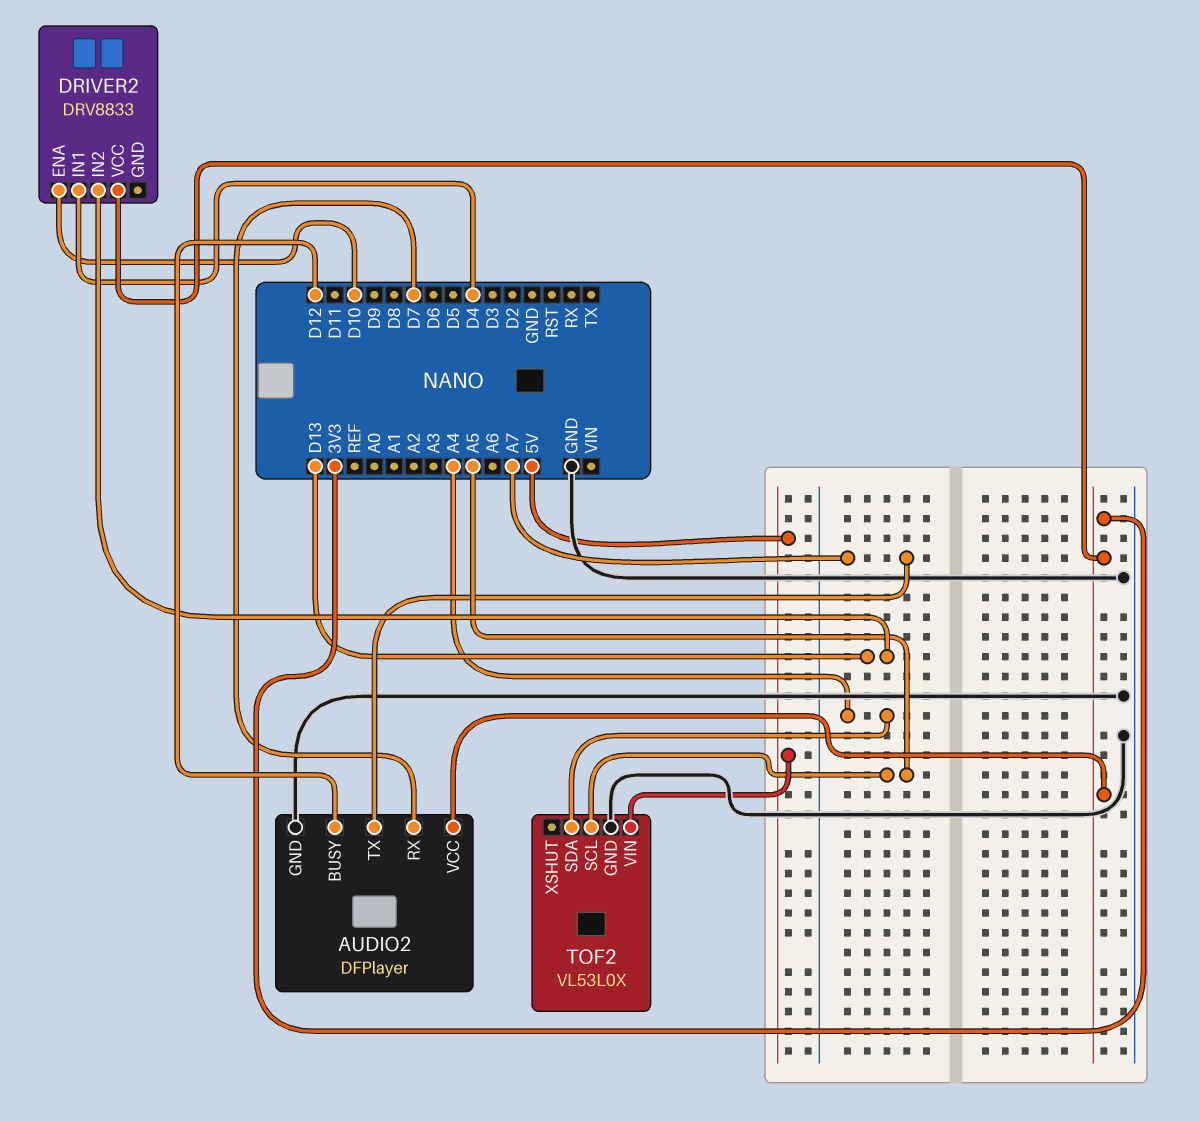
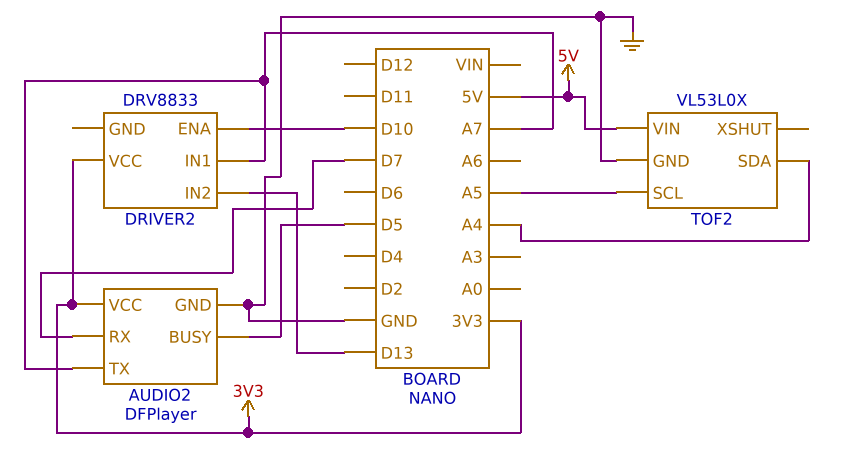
AUDIO2 pin BUSY: D12 -> D5
DRIVER2 pin IN1: D4 -> A7

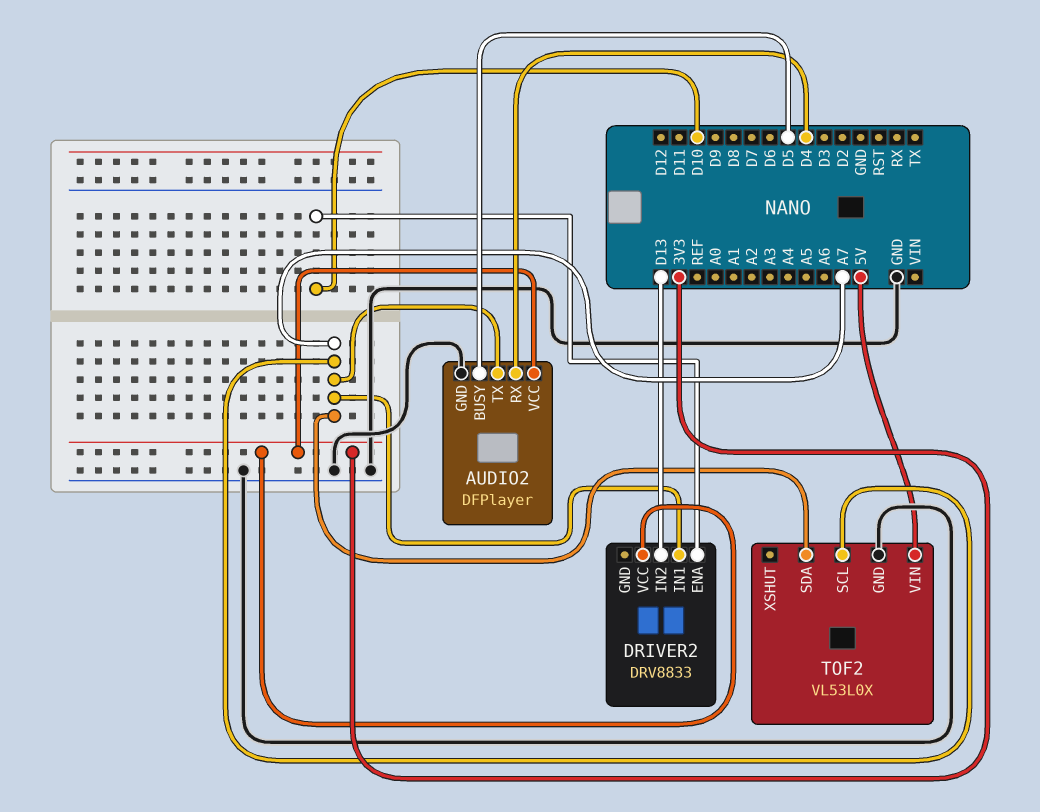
AUDIO2 pin RX: D7 -> D4
TOF2 pin SCL: A5 -> A7
TOF2 pin SDA: A4 -> A7

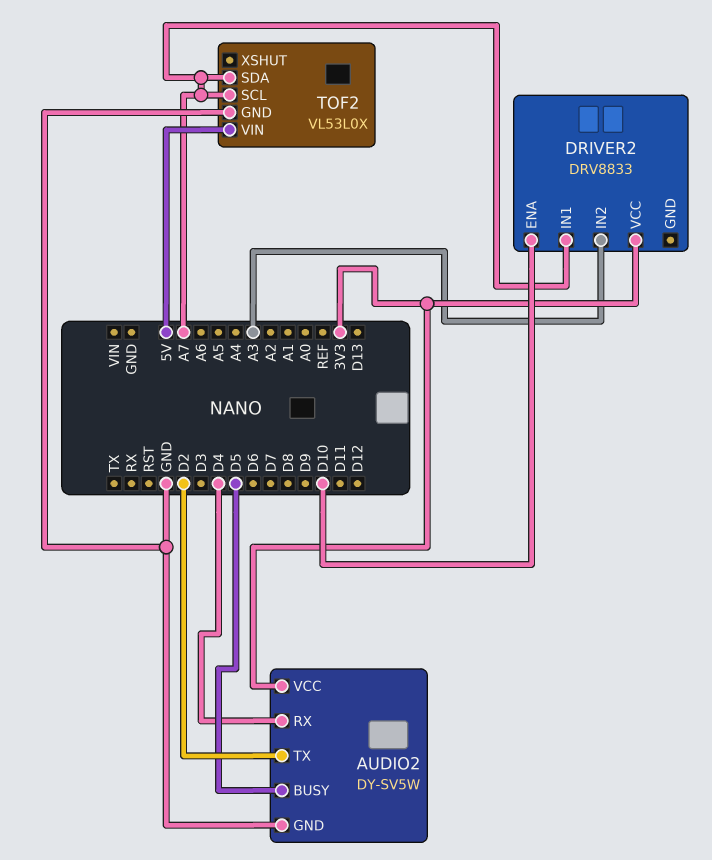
AUDIO2: DFPlayer -> DY-SV5W
AUDIO2 pin TX: A7 -> D2
DRIVER2 pin IN2: D13 -> A3

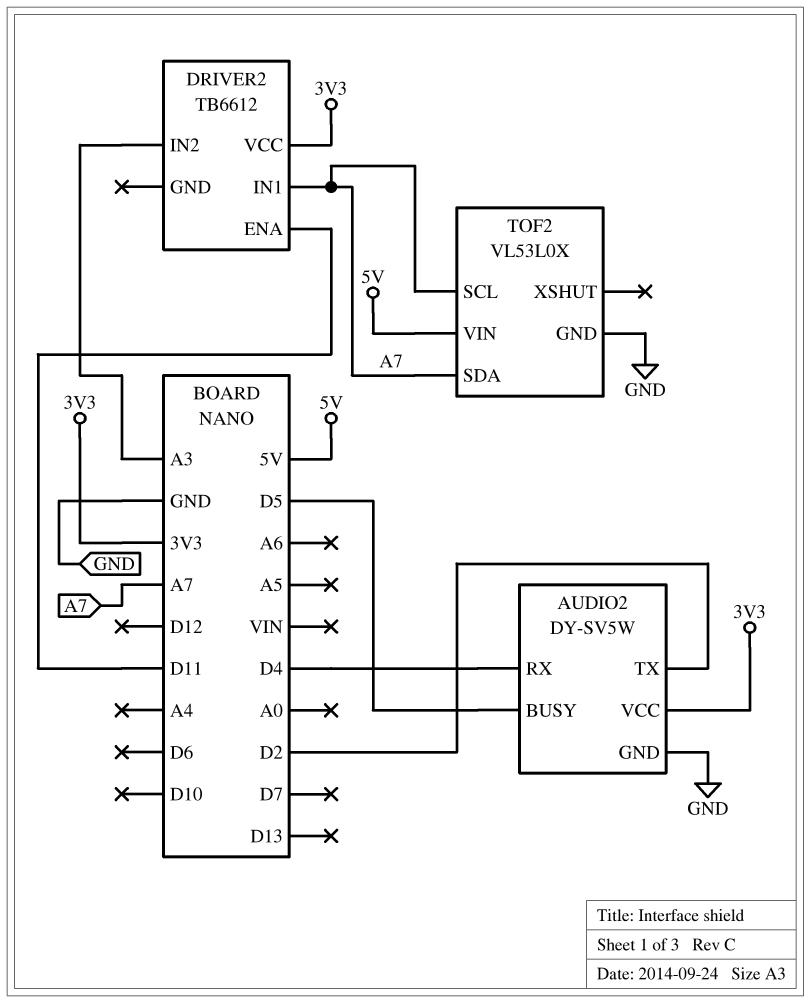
DRIVER2: DRV8833 -> TB6612
DRIVER2 pin ENA: D10 -> D11

